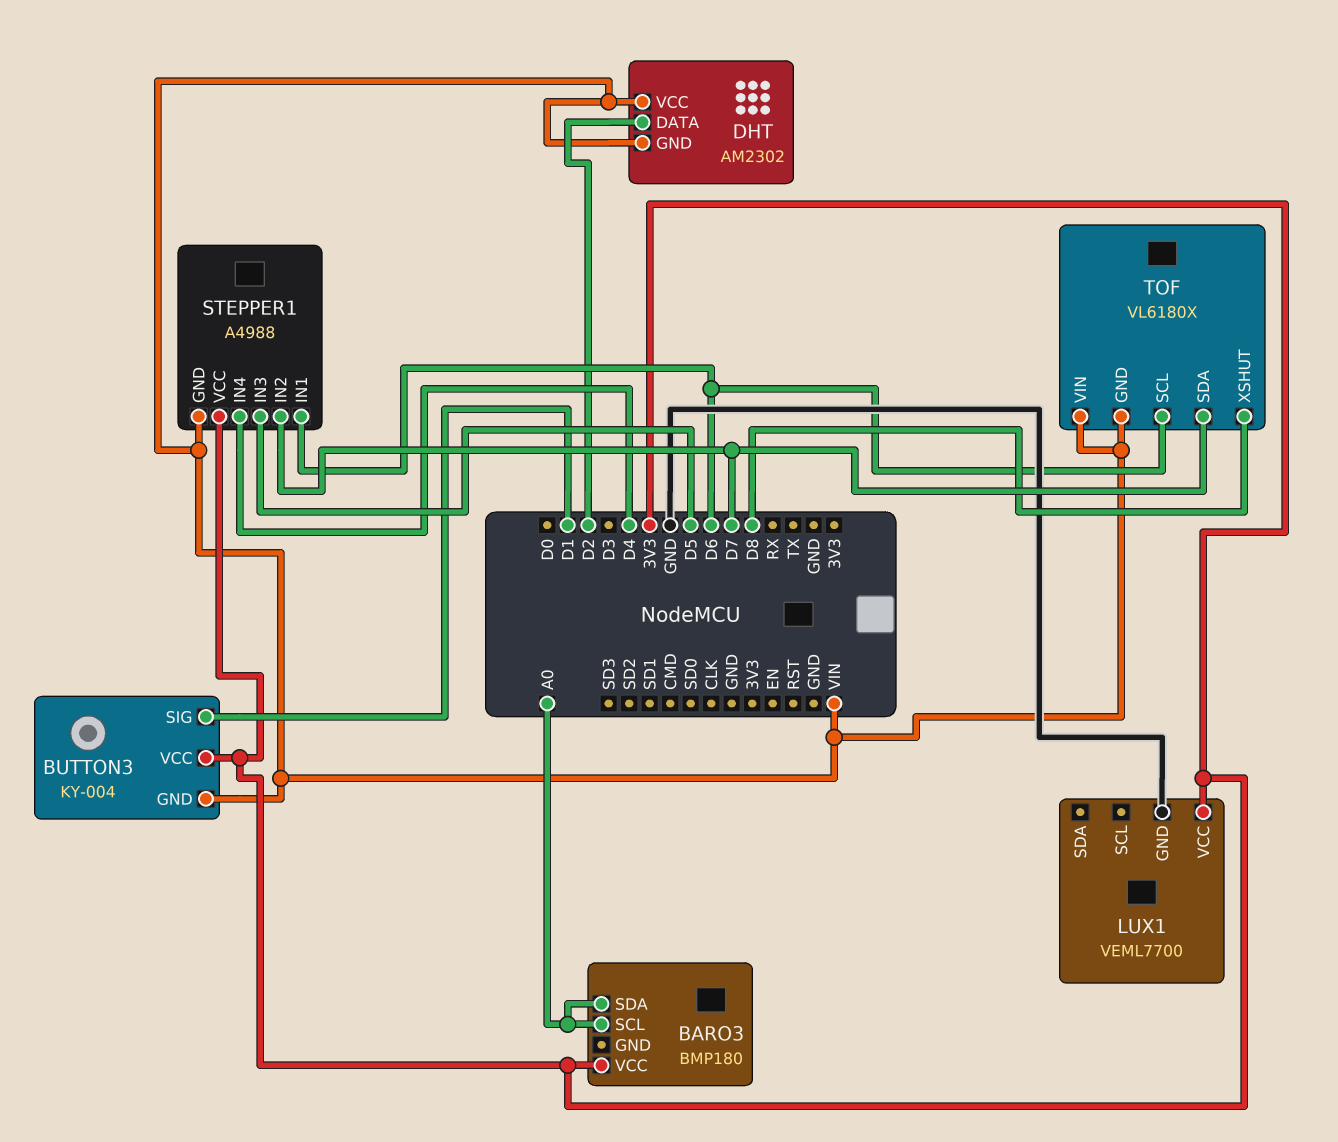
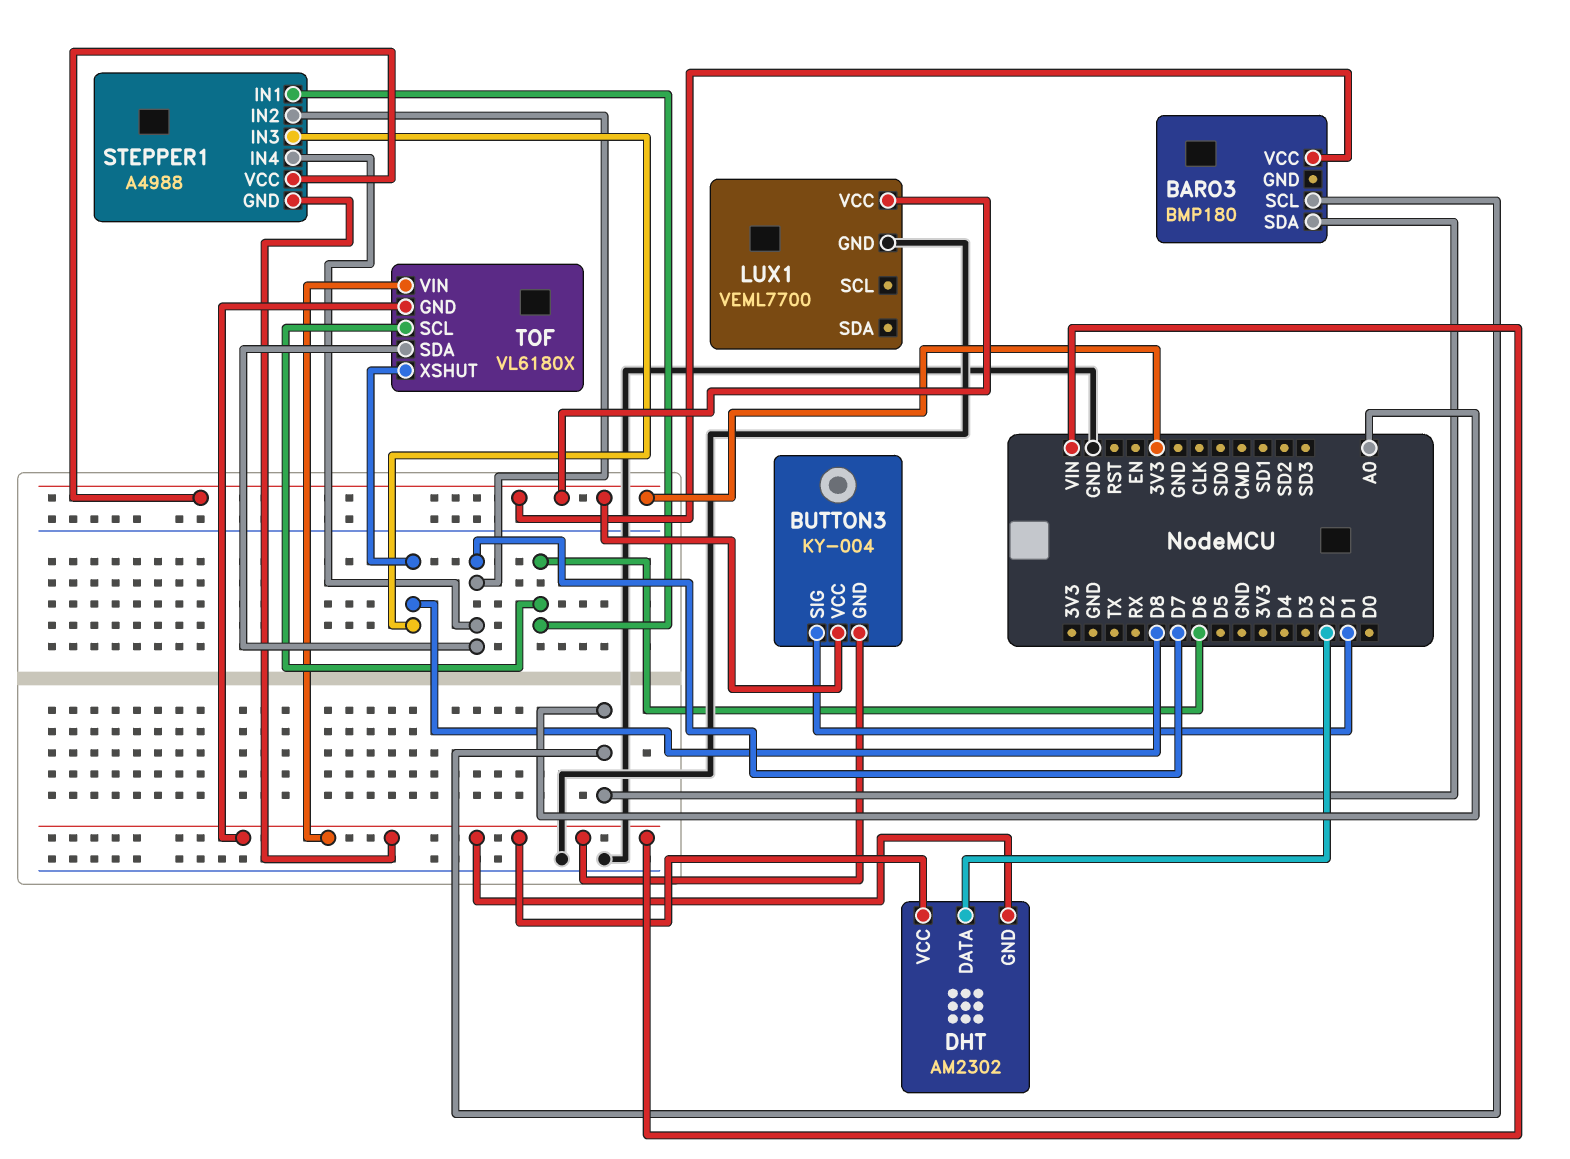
STEPPER1 pin IN3: D5 -> D8
STEPPER1 pin IN4: D4 -> D7

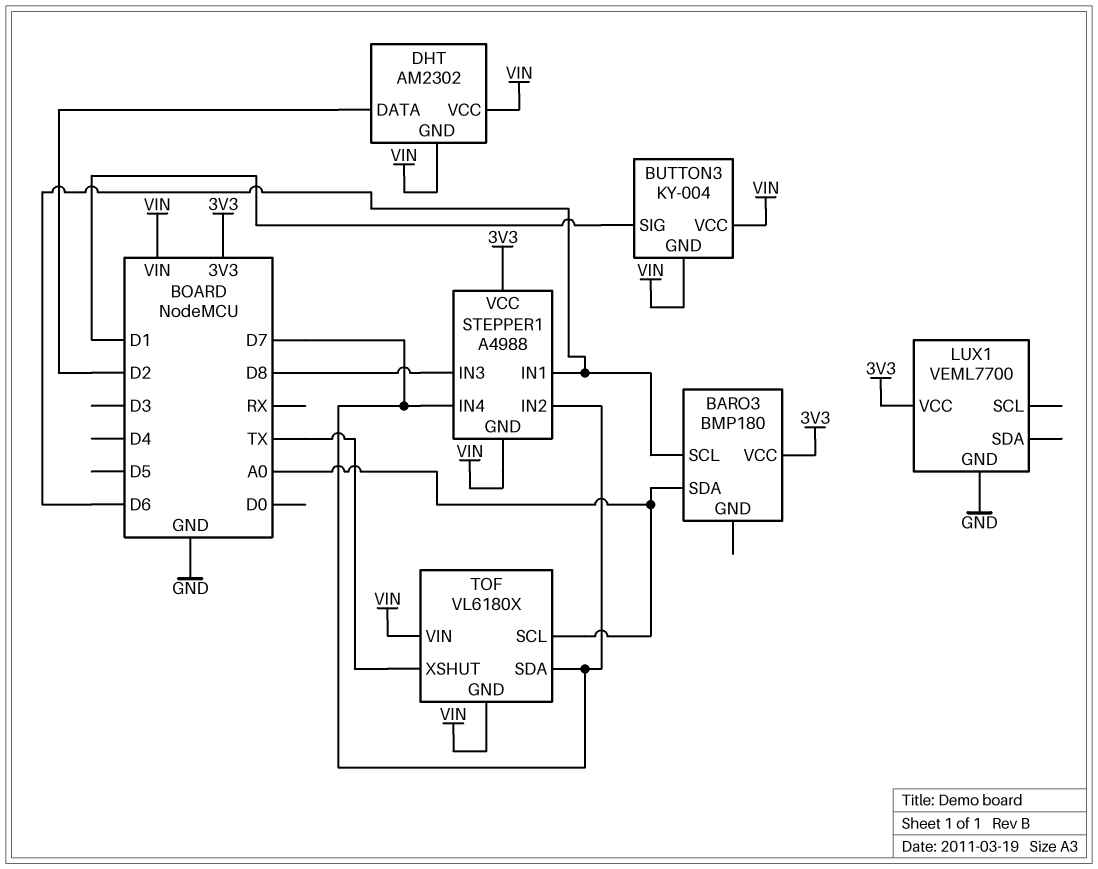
BARO3 pin SCL: A0 -> D6
BUTTON3 pin VCC: 3V3 -> VIN
TOF pin SCL: D6 -> A0
TOF pin XSHUT: D8 -> TX

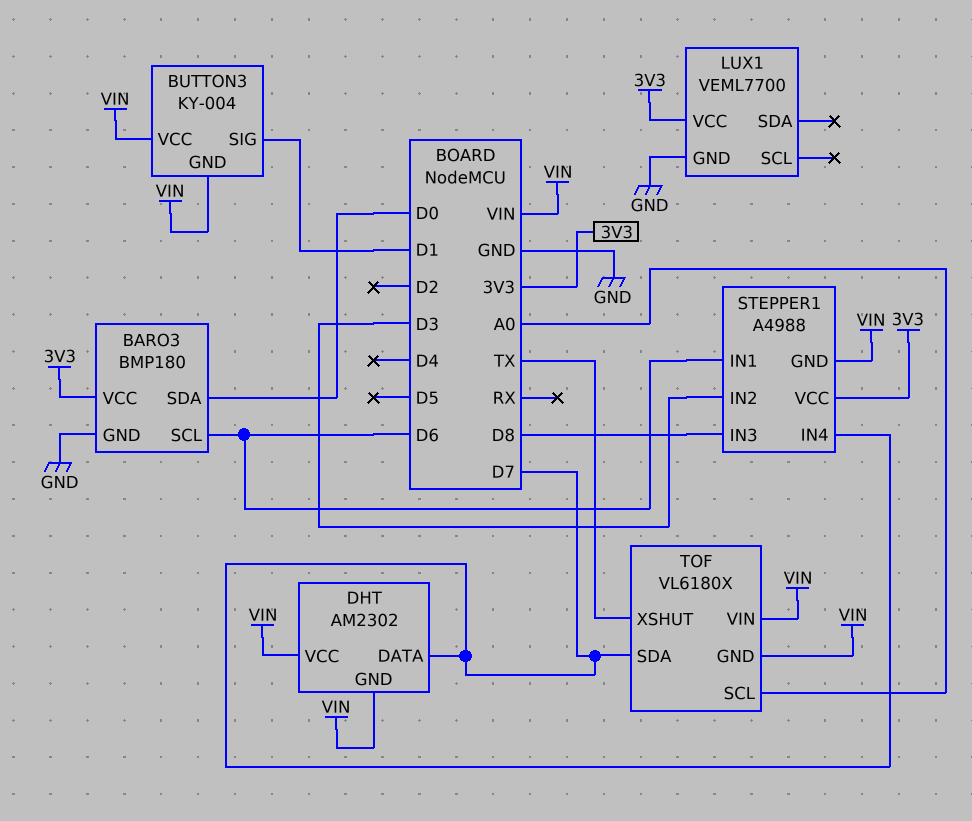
BARO3 pin GND: none -> GND
BARO3 pin SDA: A0 -> D0
DHT pin DATA: D2 -> D7
STEPPER1 pin IN2: D7 -> D3

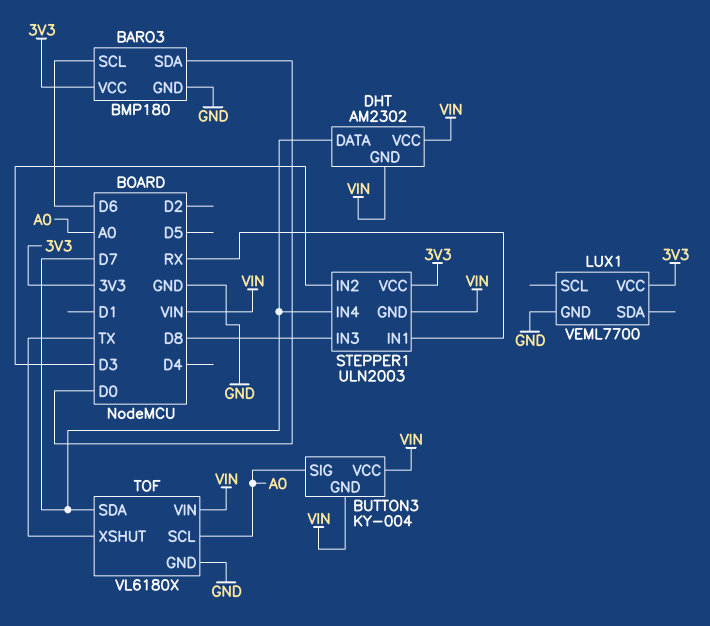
BUTTON3 pin SIG: D1 -> A0
STEPPER1: A4988 -> ULN2003
STEPPER1 pin IN1: D6 -> RX
TOF pin GND: VIN -> GND

